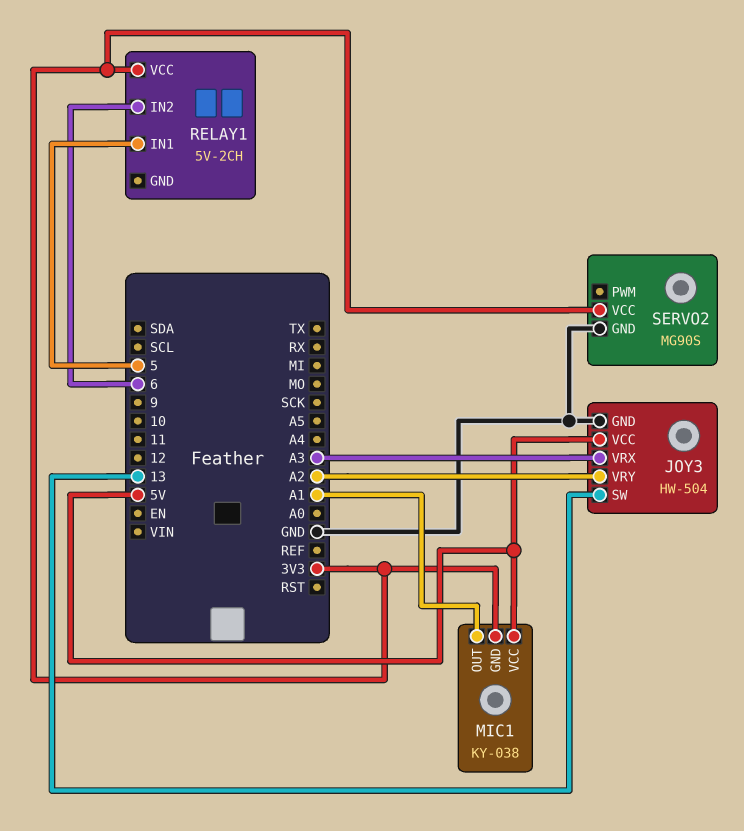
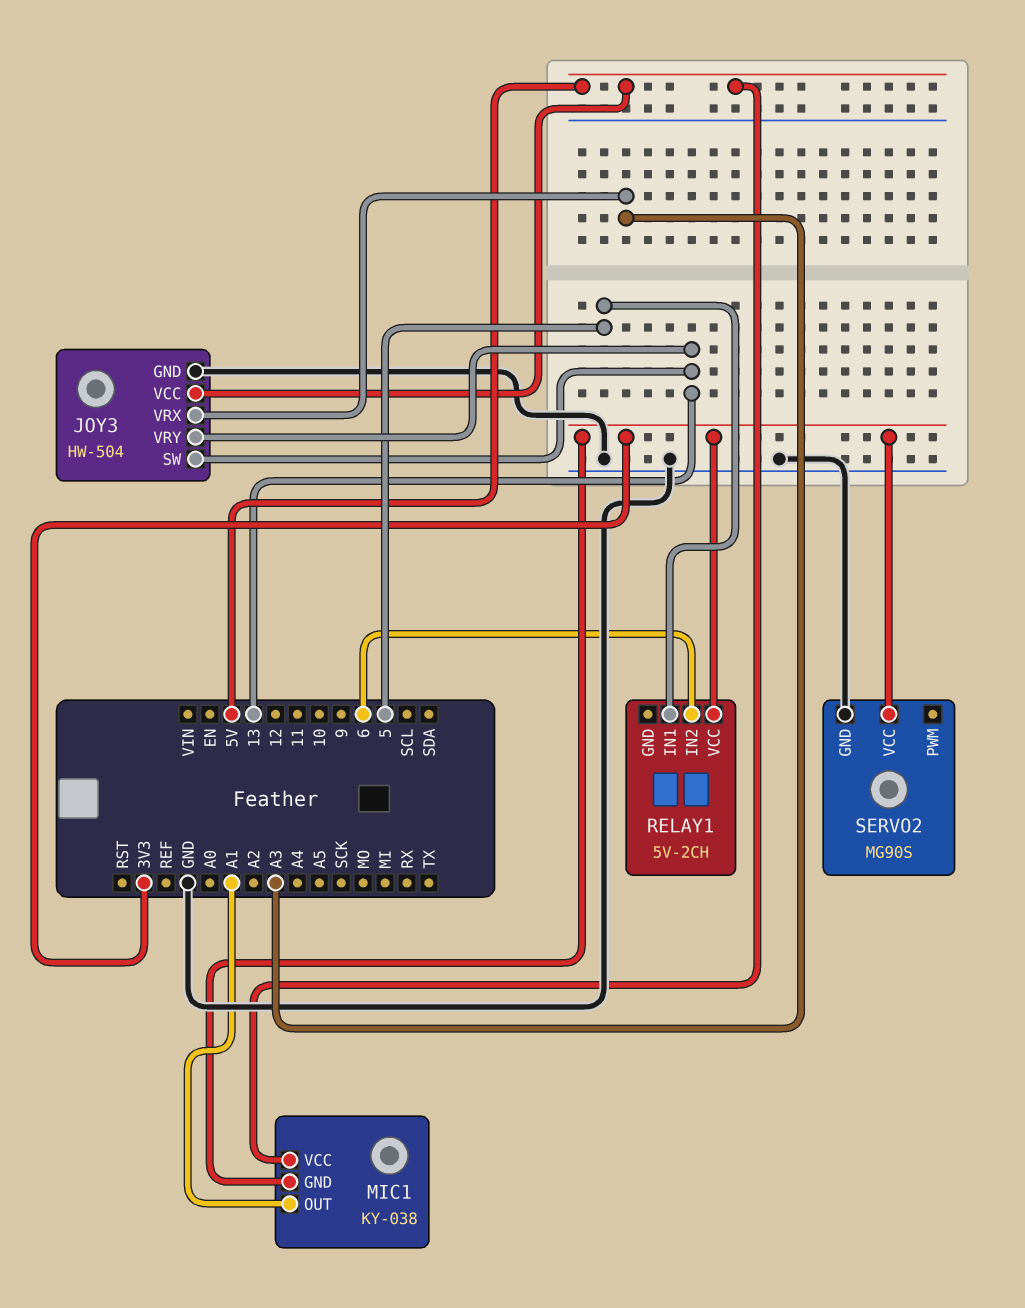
JOY3 pin VRY: A2 -> 13

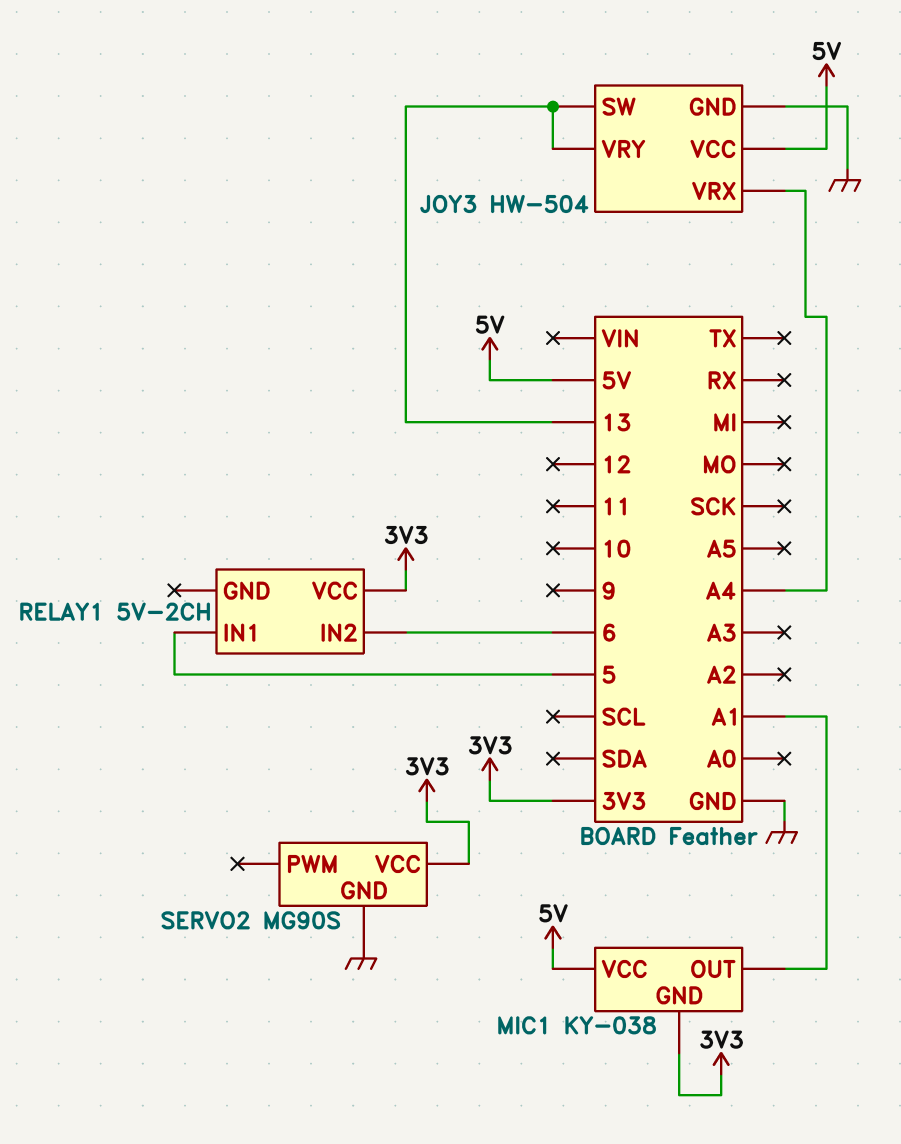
JOY3 pin VRX: A3 -> A4

